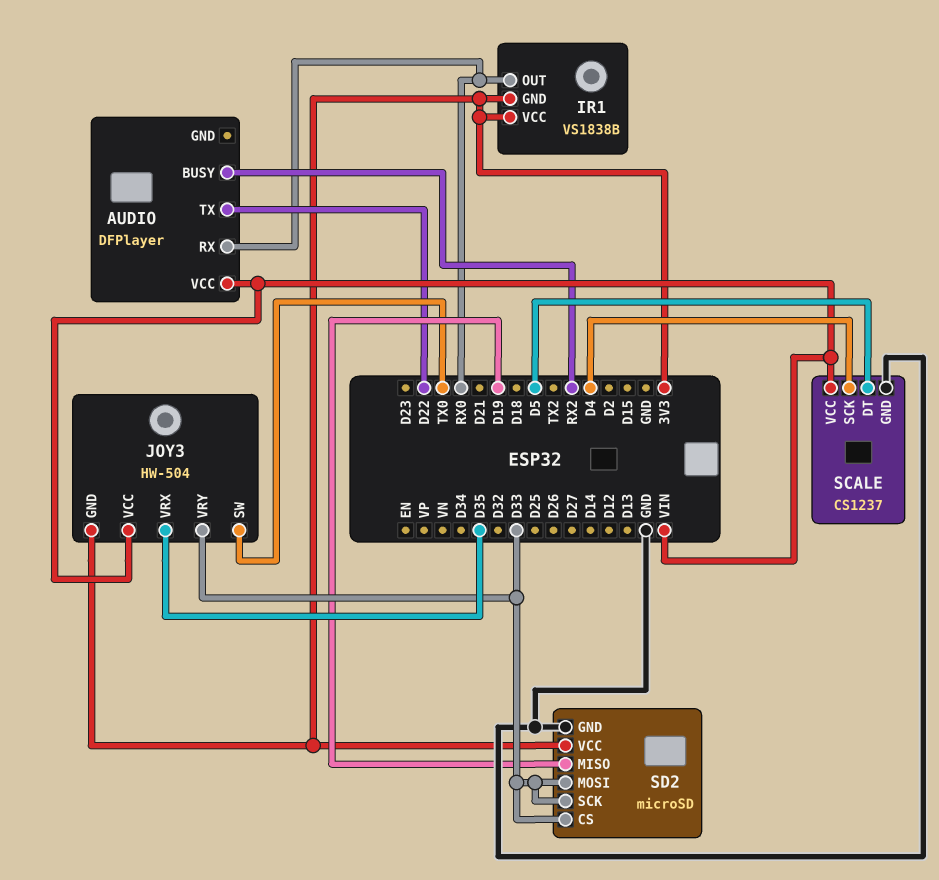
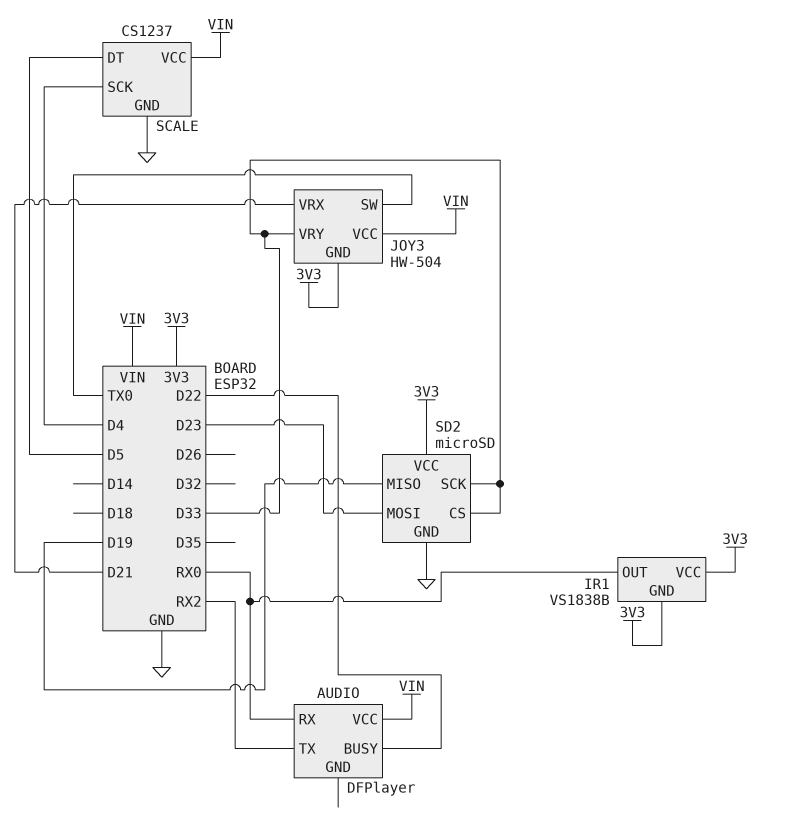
AUDIO pin BUSY: RX2 -> D22
AUDIO pin TX: D22 -> RX2
JOY3 pin VRX: D35 -> D21
SD2 pin MOSI: D33 -> D23

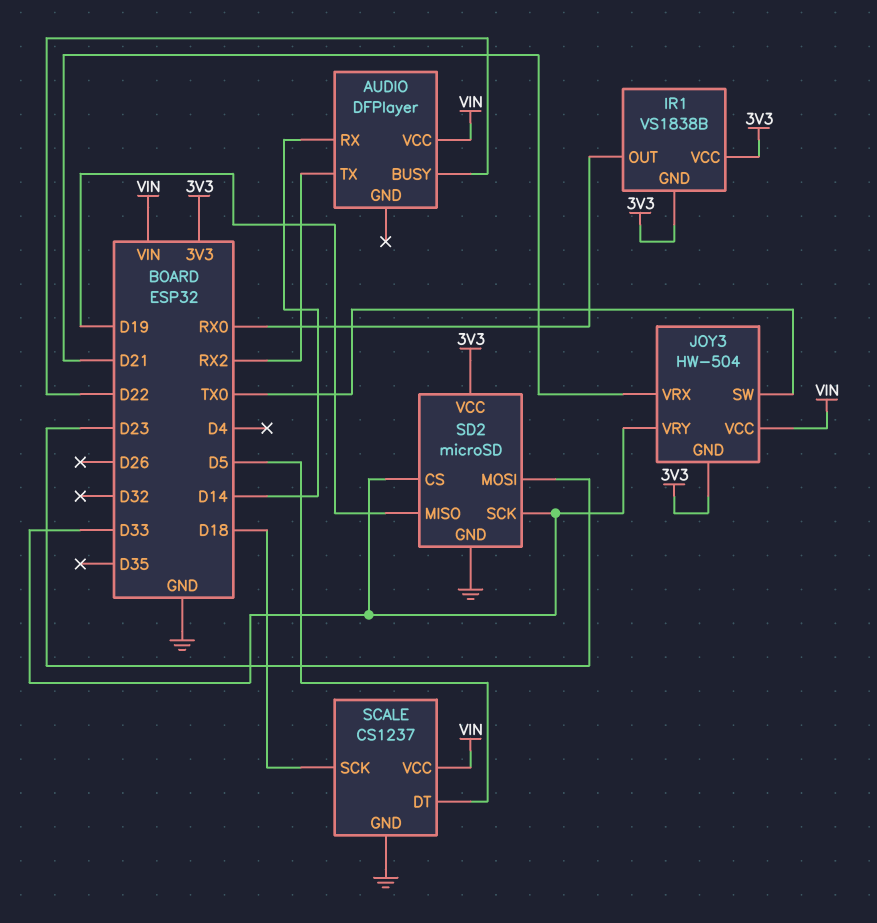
AUDIO pin RX: RX0 -> D14
SCALE pin SCK: D4 -> D18

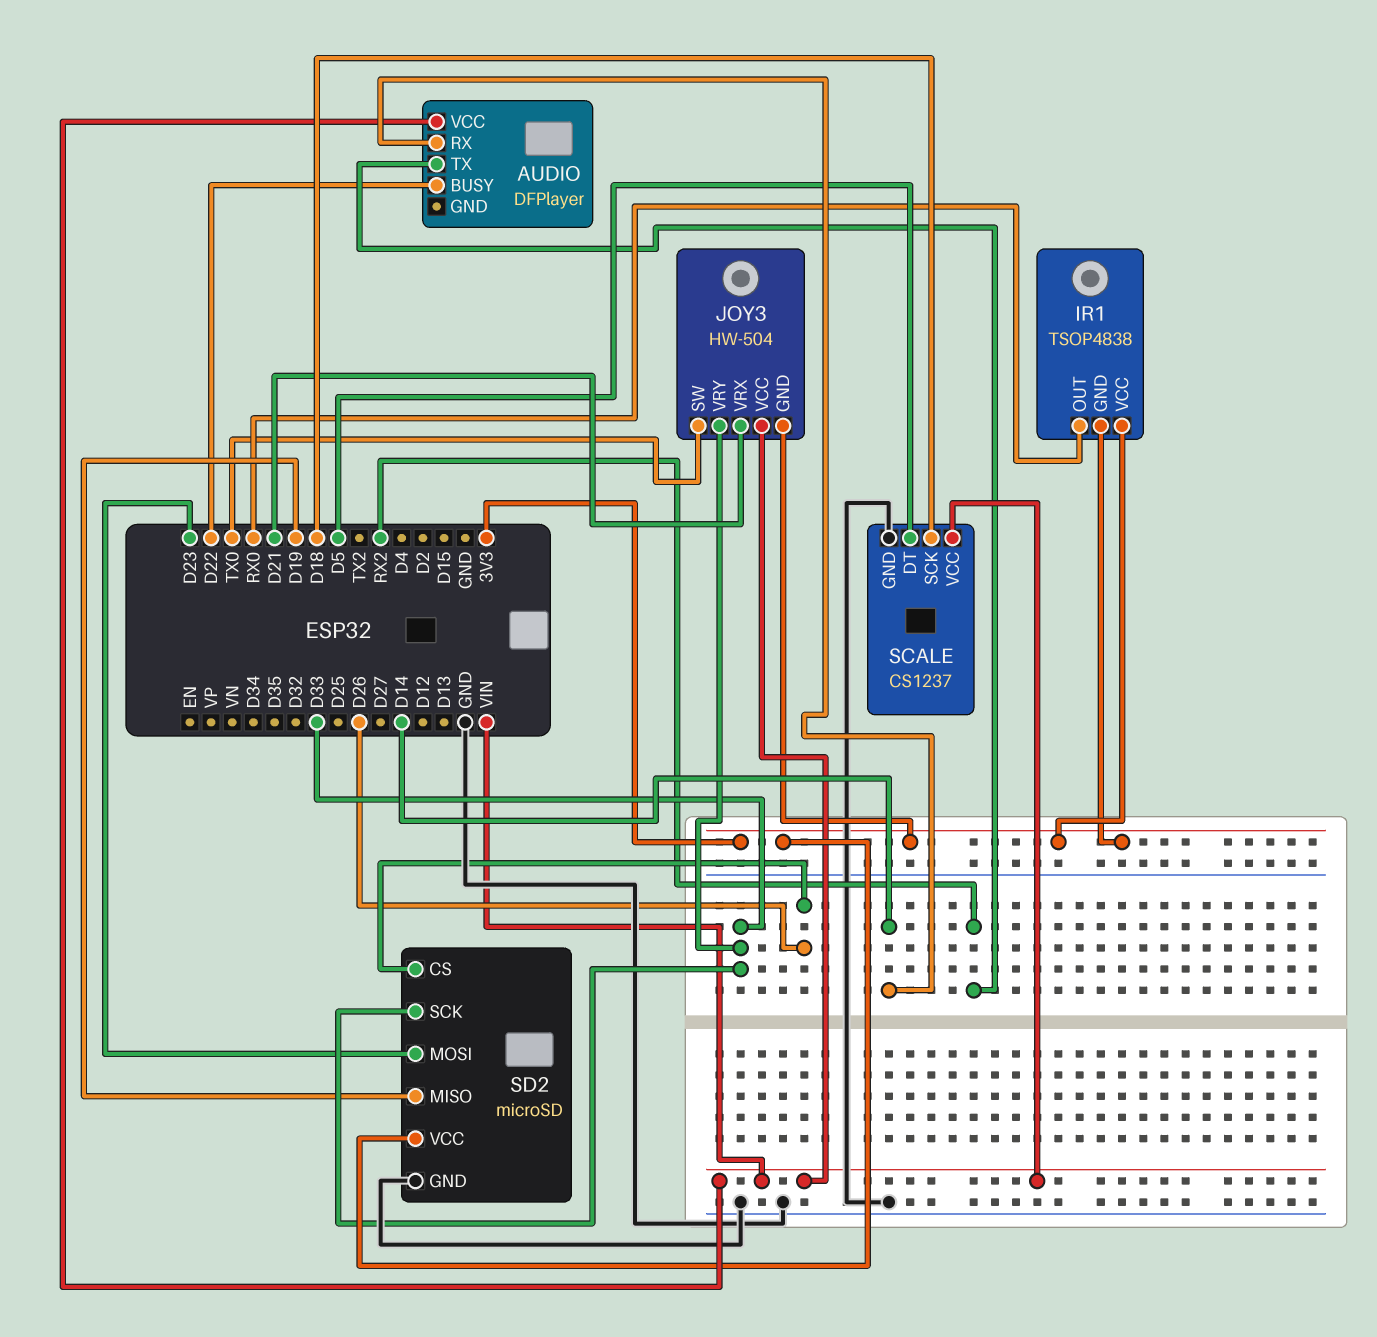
IR1: VS1838B -> TSOP4838
SD2 pin CS: D33 -> D26

